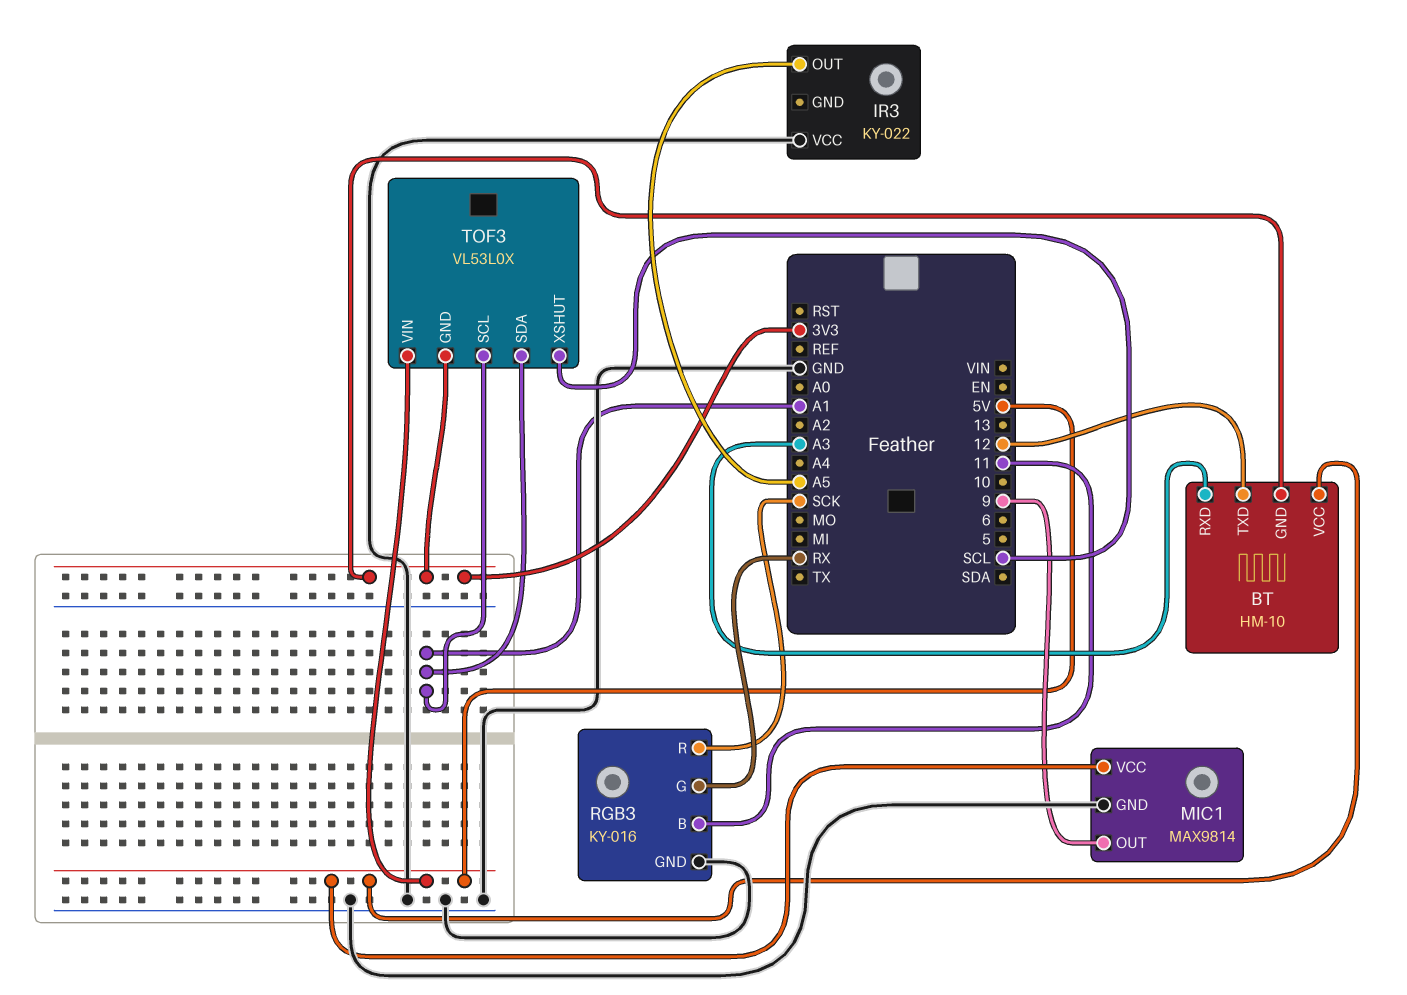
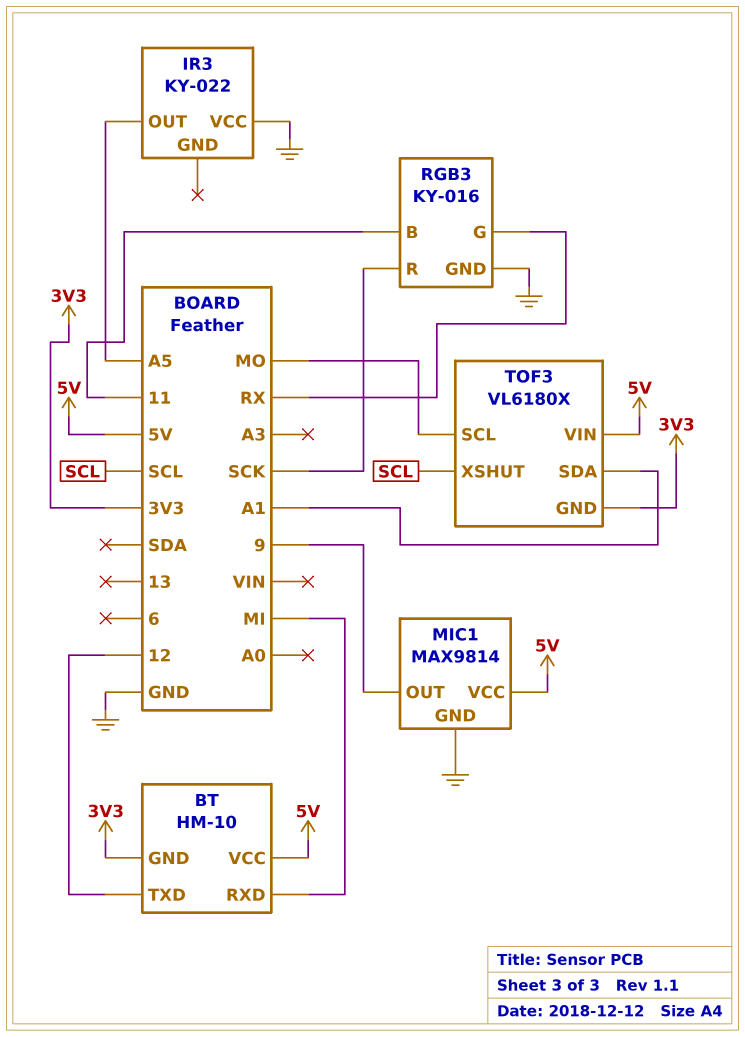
BT pin RXD: A3 -> MI
TOF3: VL53L0X -> VL6180X
TOF3 pin SCL: A1 -> MO

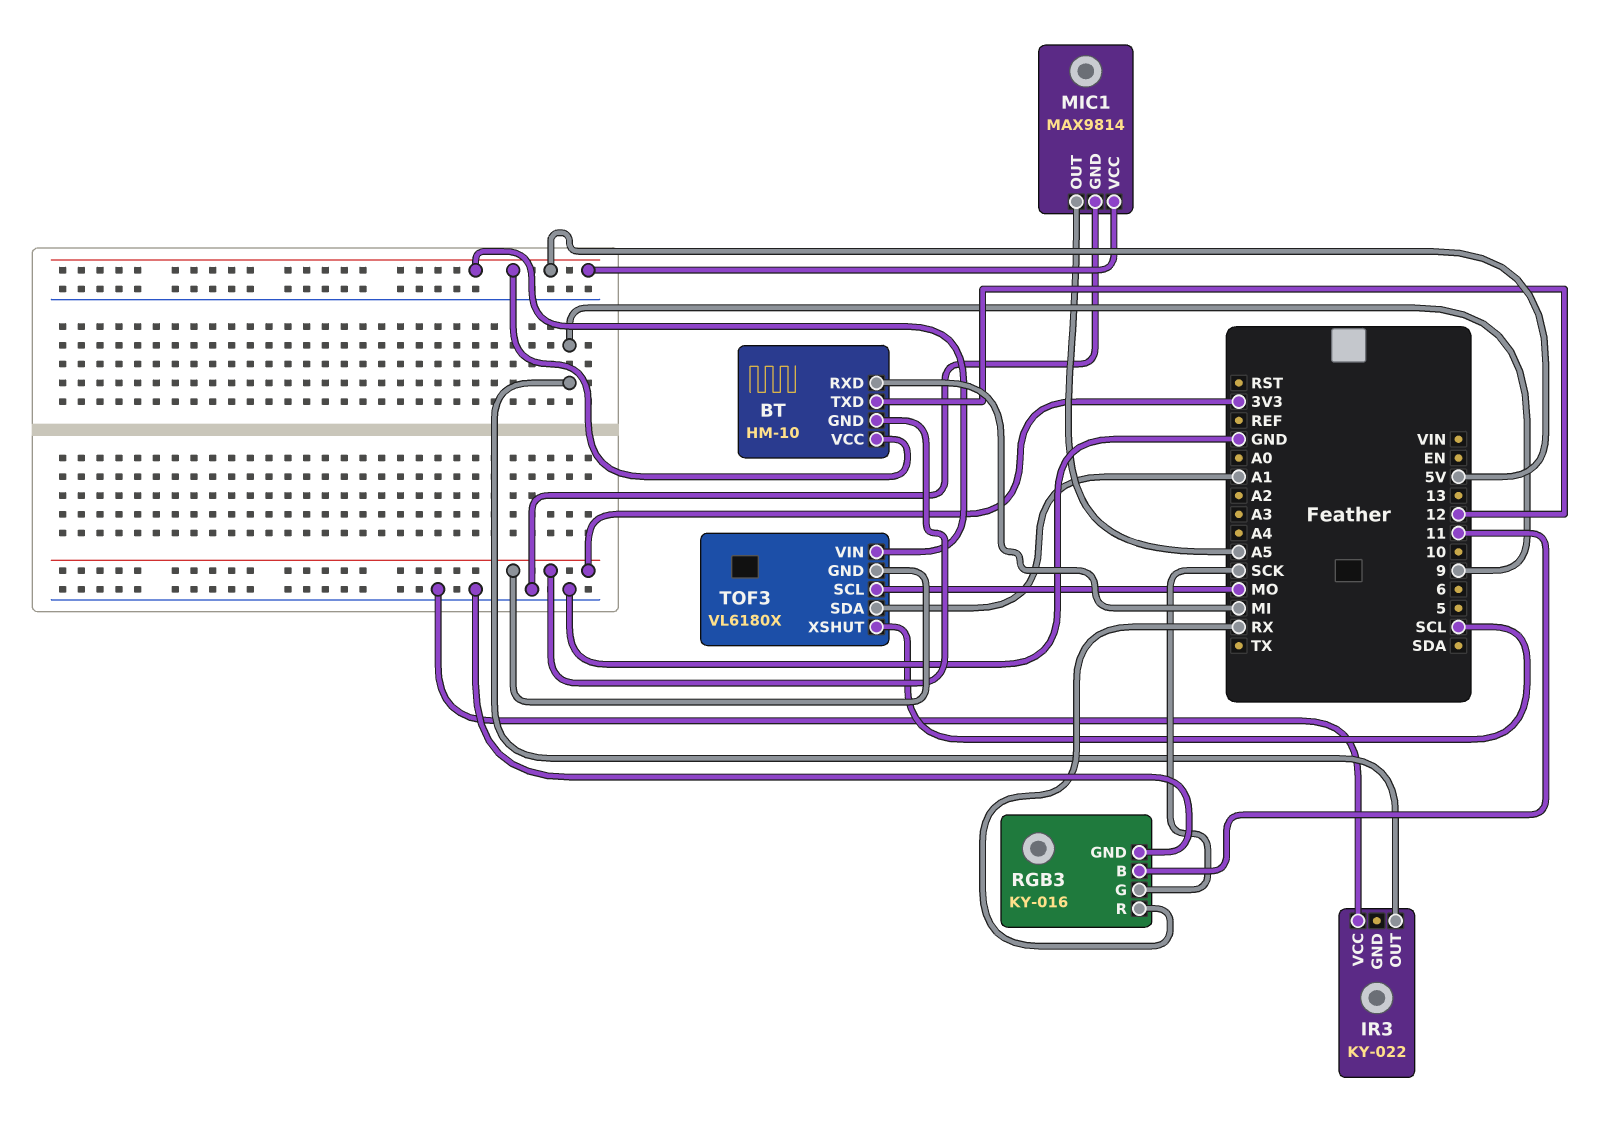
IR3 pin OUT: A5 -> 9
MIC1 pin OUT: 9 -> A5
RGB3 pin G: RX -> SCK
RGB3 pin R: SCK -> RX

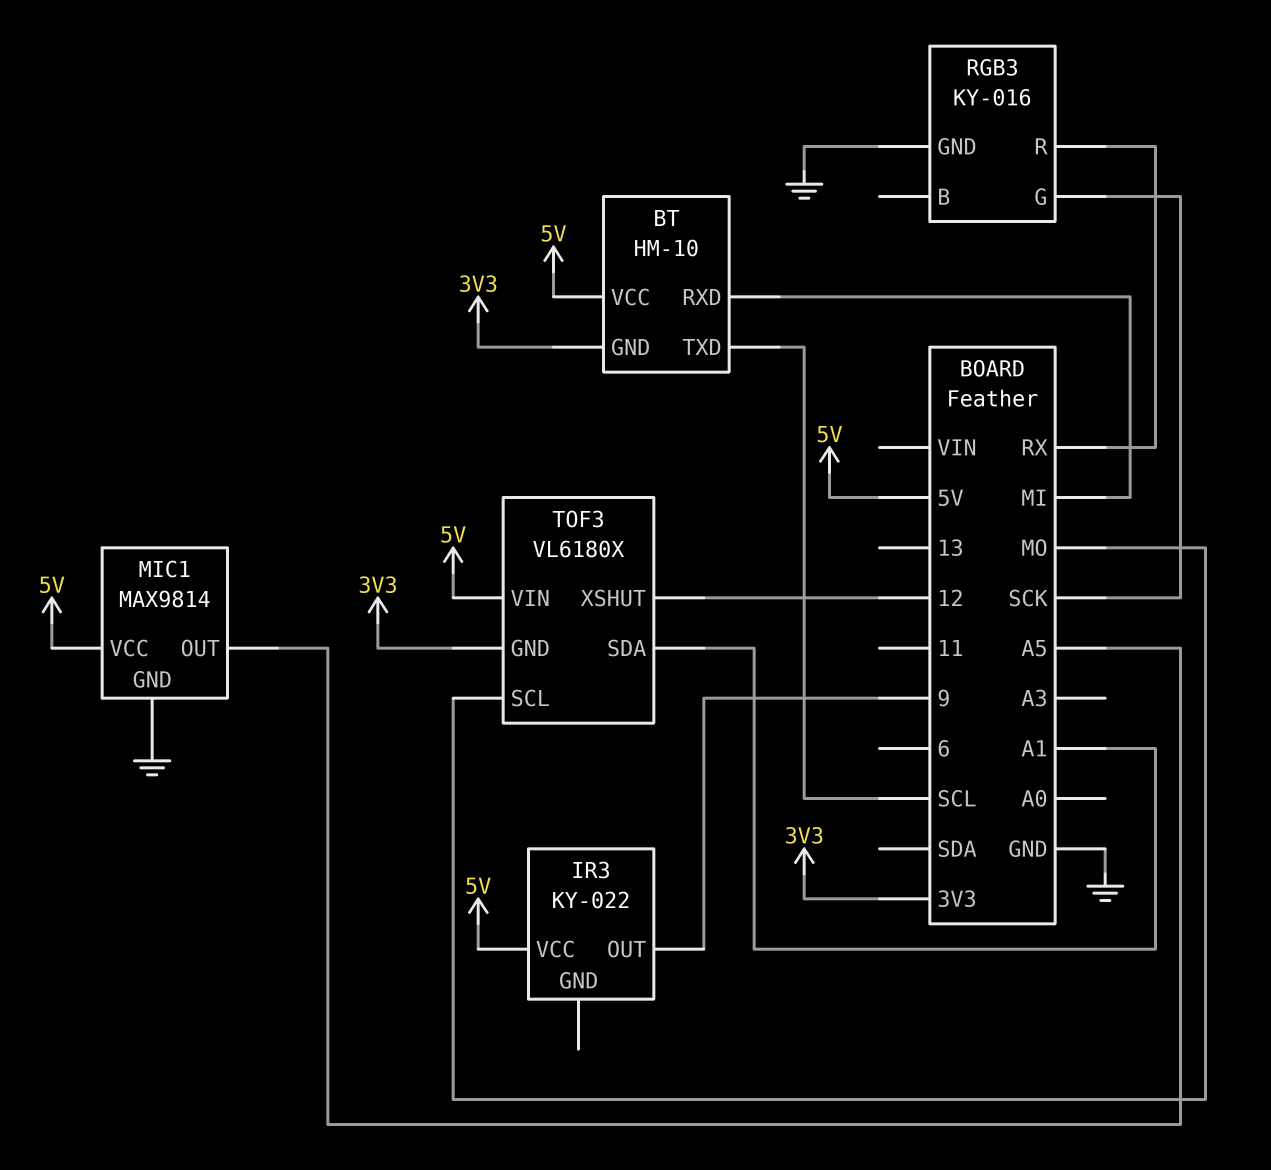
BT pin TXD: 12 -> SCL
IR3 pin VCC: GND -> 5V
RGB3 pin B: 11 -> none
TOF3 pin XSHUT: SCL -> 12

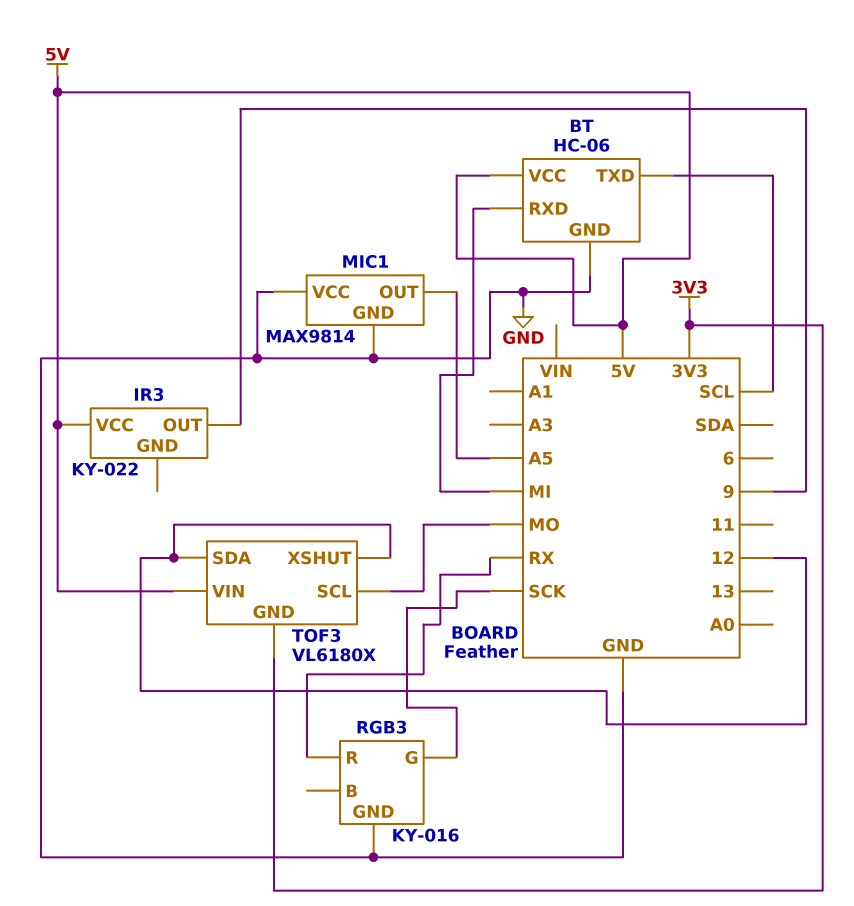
BT: HM-10 -> HC-06
BT pin GND: 3V3 -> GND
MIC1 pin VCC: 5V -> GND
TOF3 pin SDA: A1 -> 12

